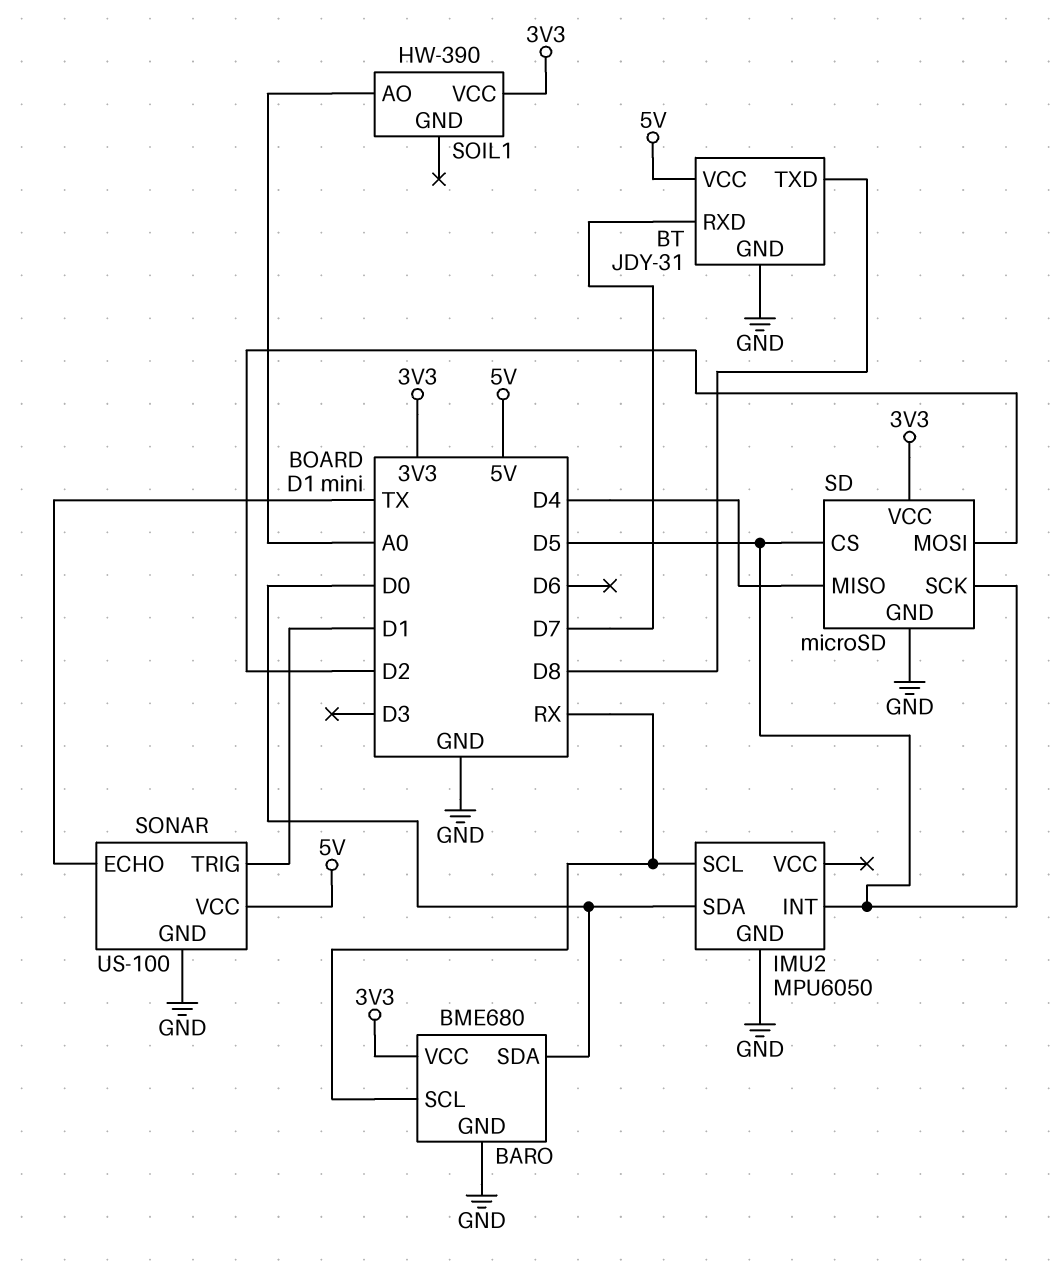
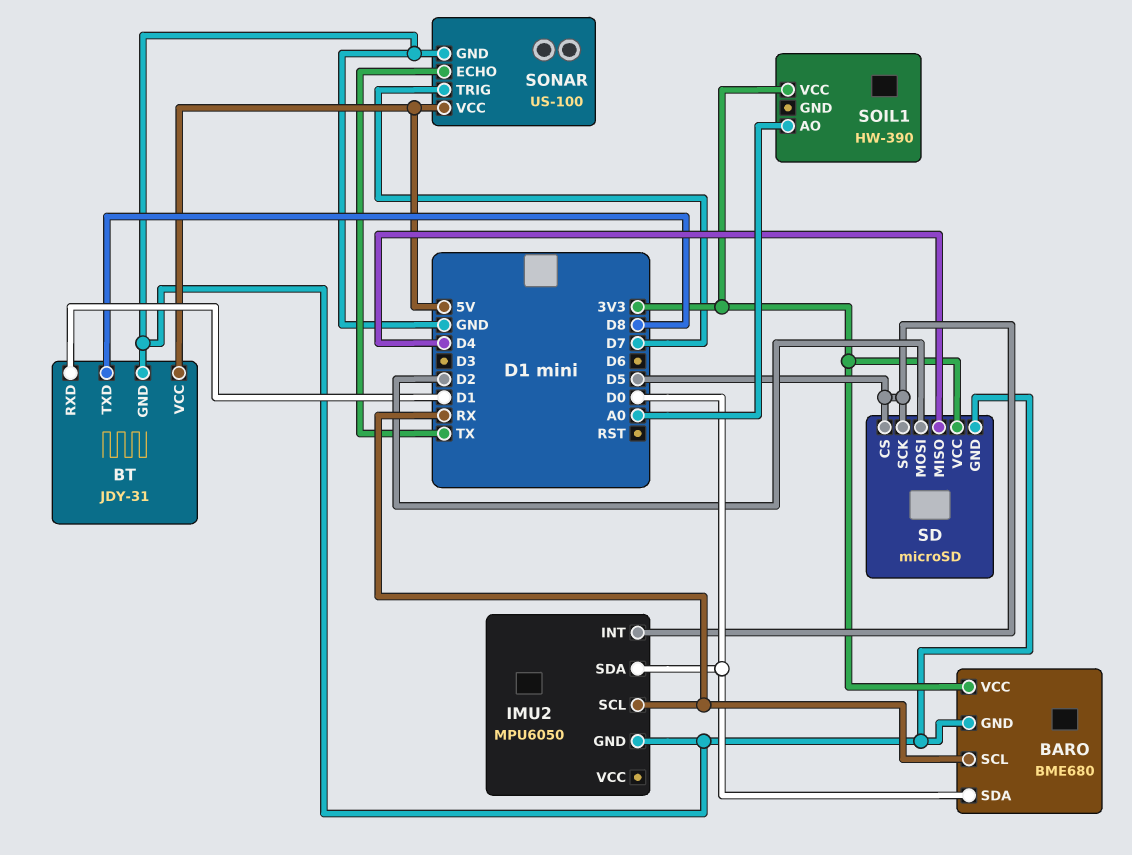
BT pin RXD: D7 -> D1
SONAR pin TRIG: D1 -> D7

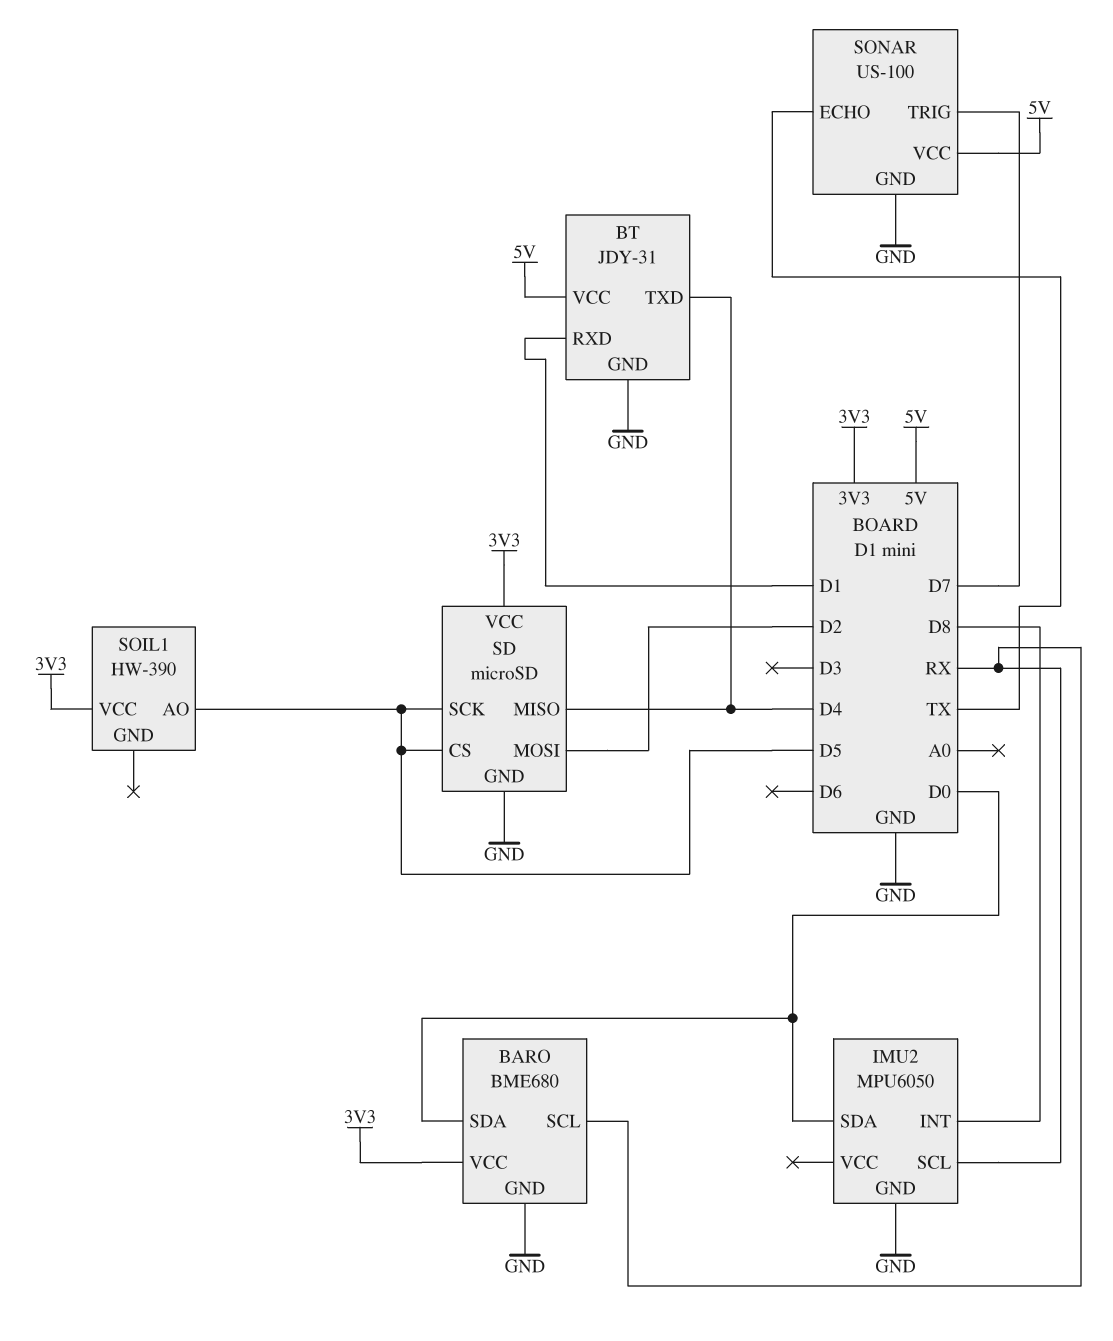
BT pin TXD: D8 -> D4
IMU2 pin INT: D5 -> D8
SOIL1 pin AO: A0 -> D5

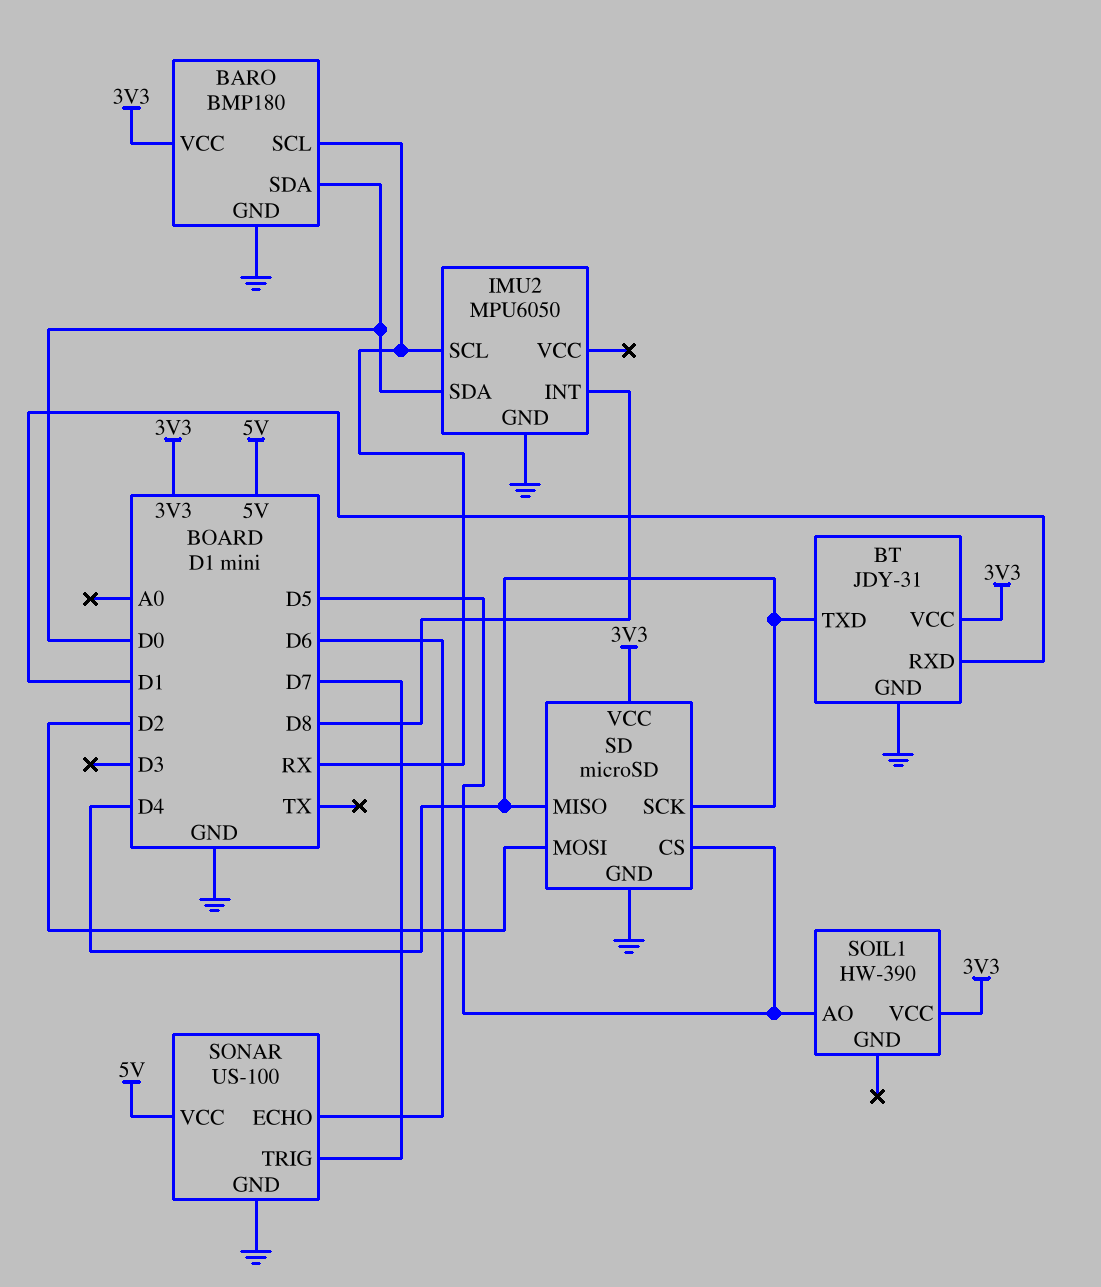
BARO: BME680 -> BMP180
BT pin VCC: 5V -> 3V3
SD pin SCK: D5 -> D4
SONAR pin ECHO: TX -> D6

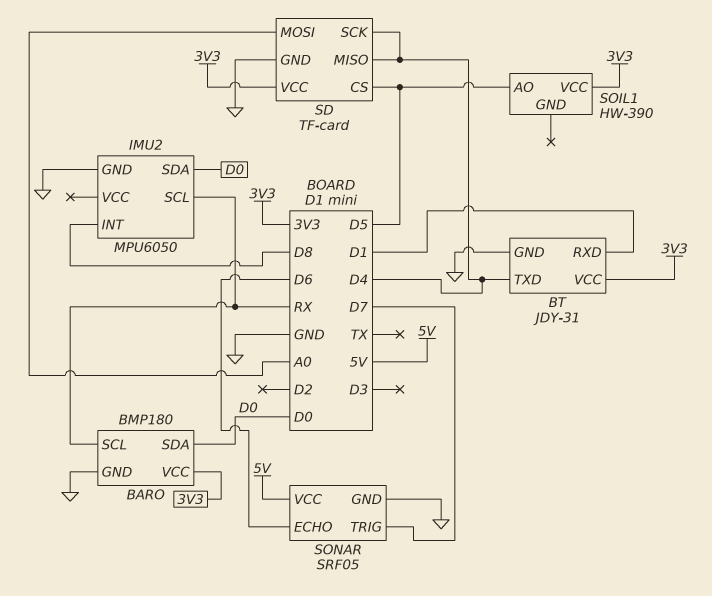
SD: microSD -> TF-card
SD pin MOSI: D2 -> A0
SONAR: US-100 -> SRF05

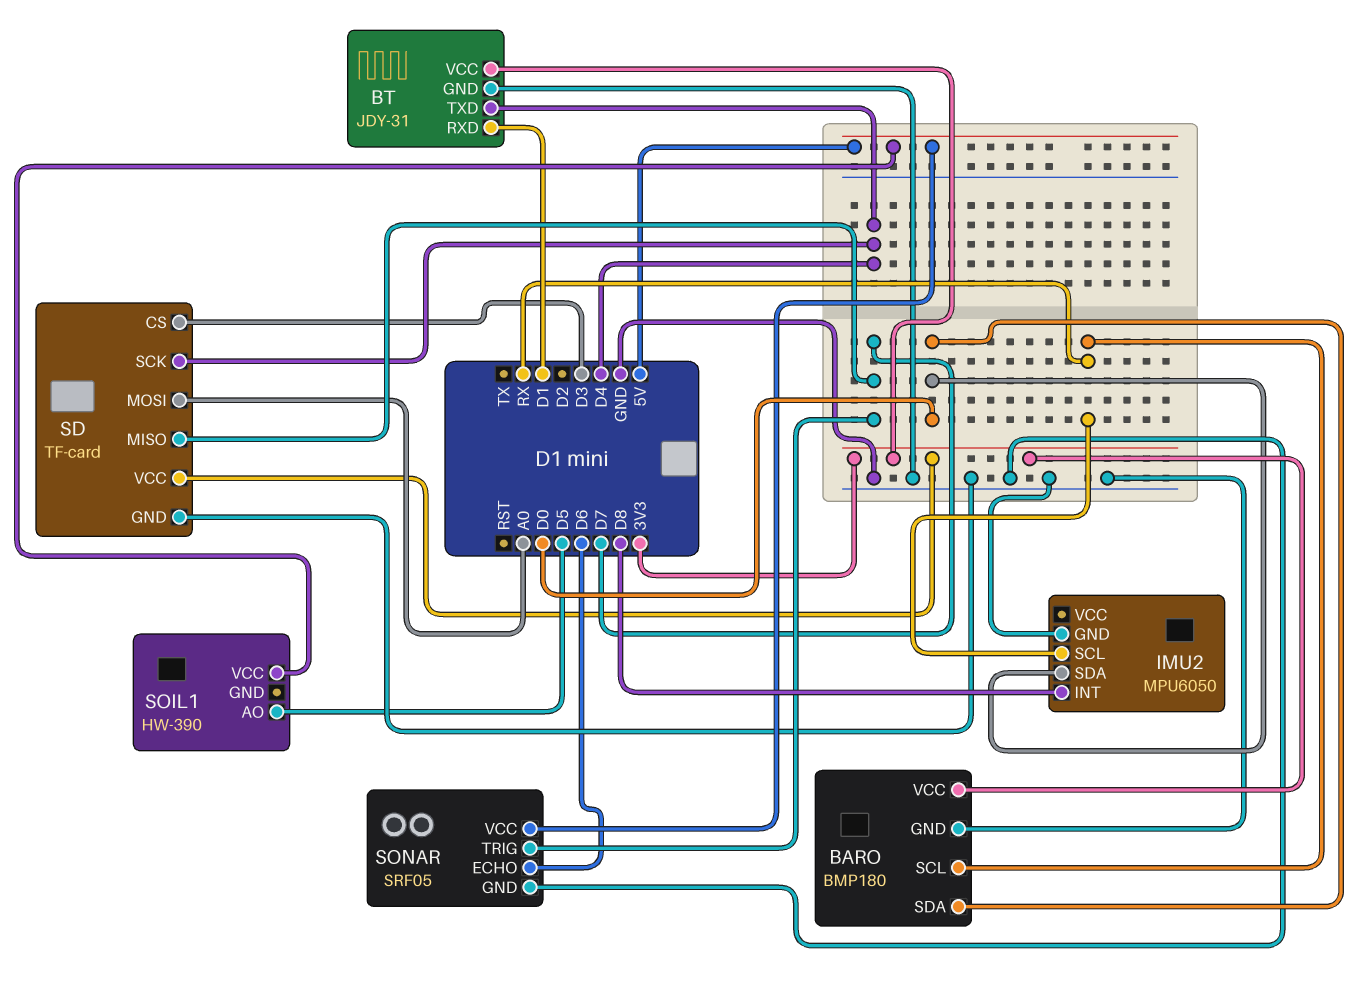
SD pin CS: D5 -> D3
SD pin MISO: D4 -> D7
SOIL1 pin VCC: 3V3 -> 5V

